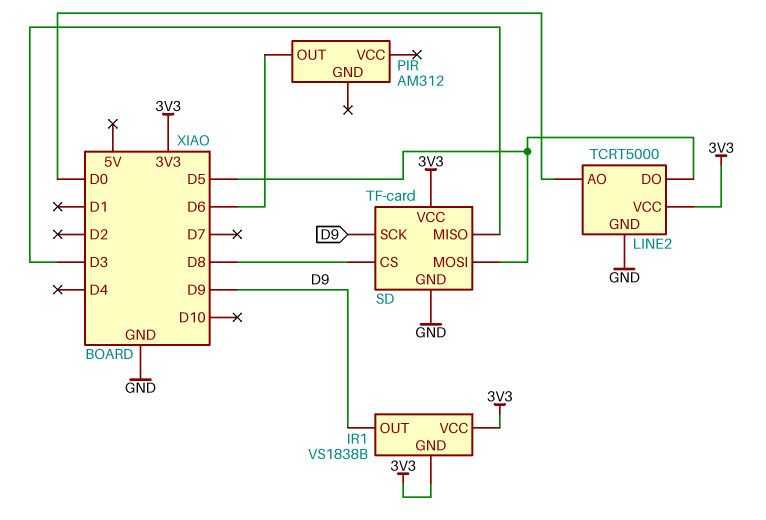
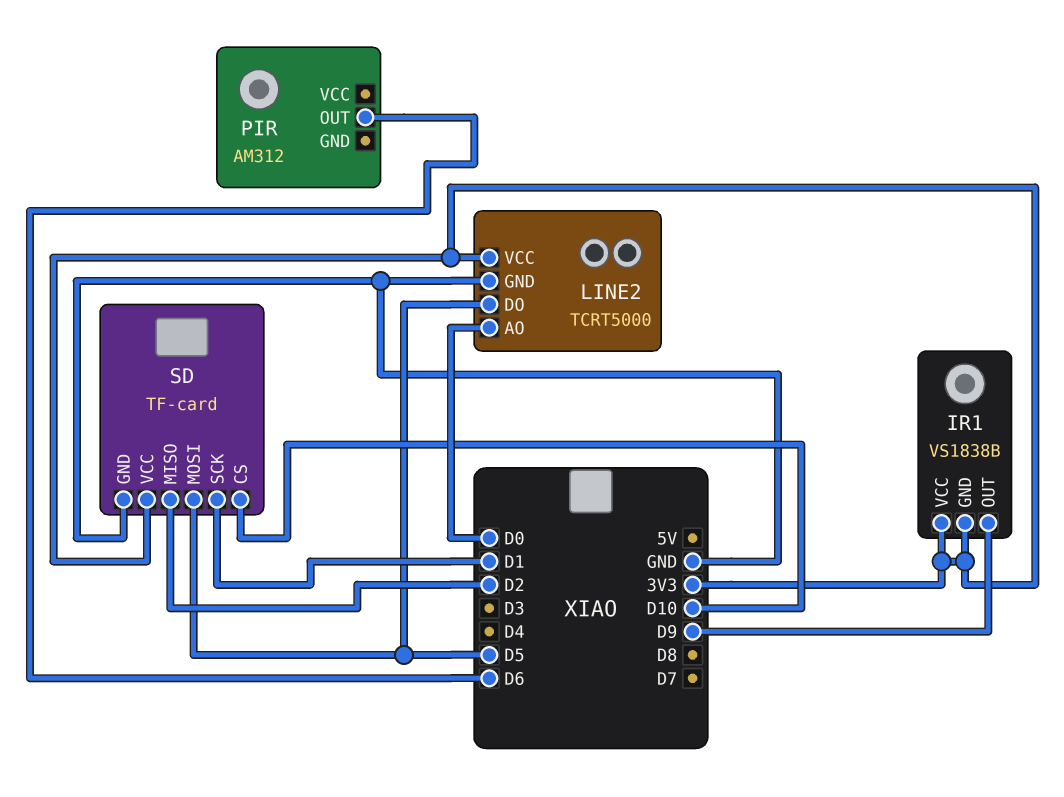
SD pin CS: D8 -> D10
SD pin MISO: D3 -> D2
SD pin SCK: D9 -> D1

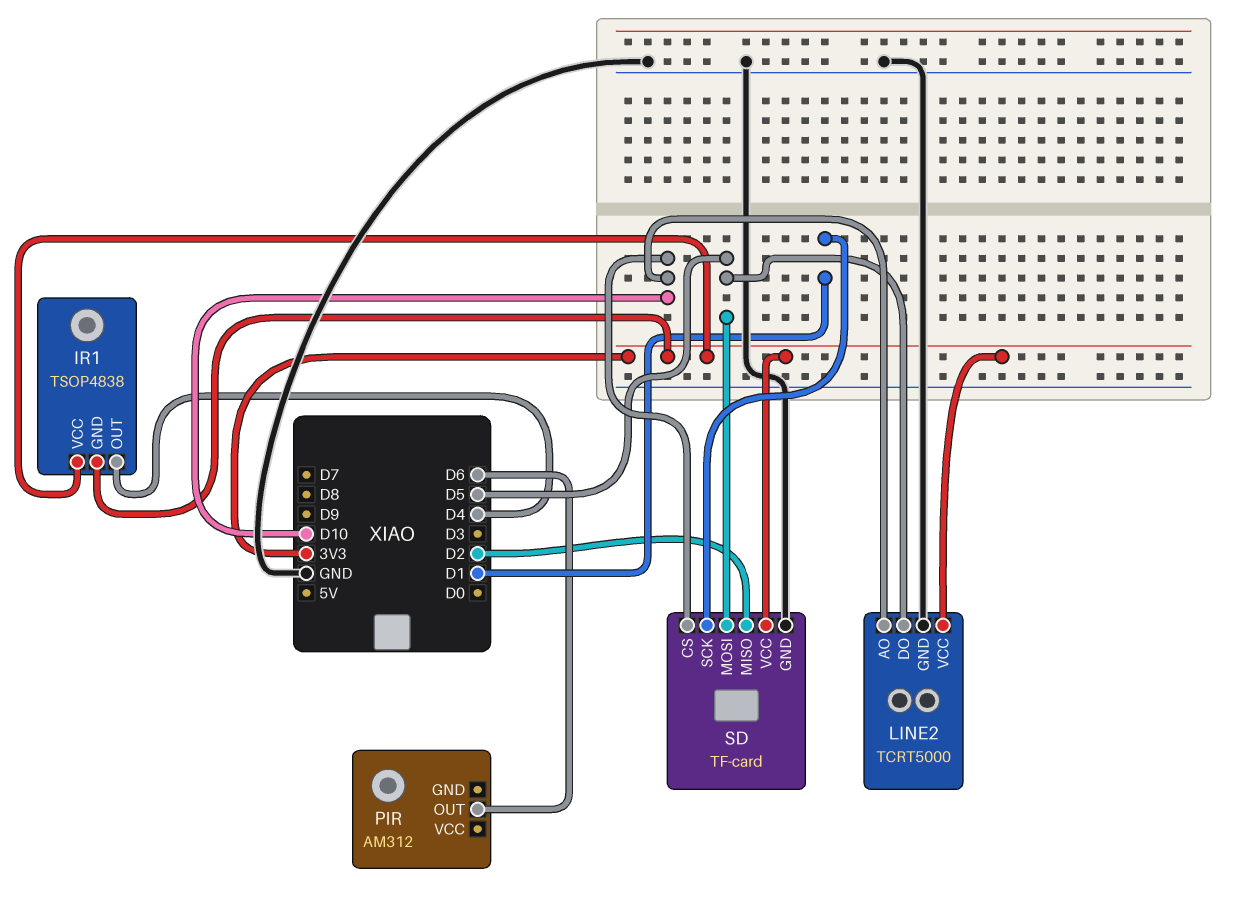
IR1: VS1838B -> TSOP4838
IR1 pin OUT: D9 -> D4
LINE2 pin AO: D0 -> D10

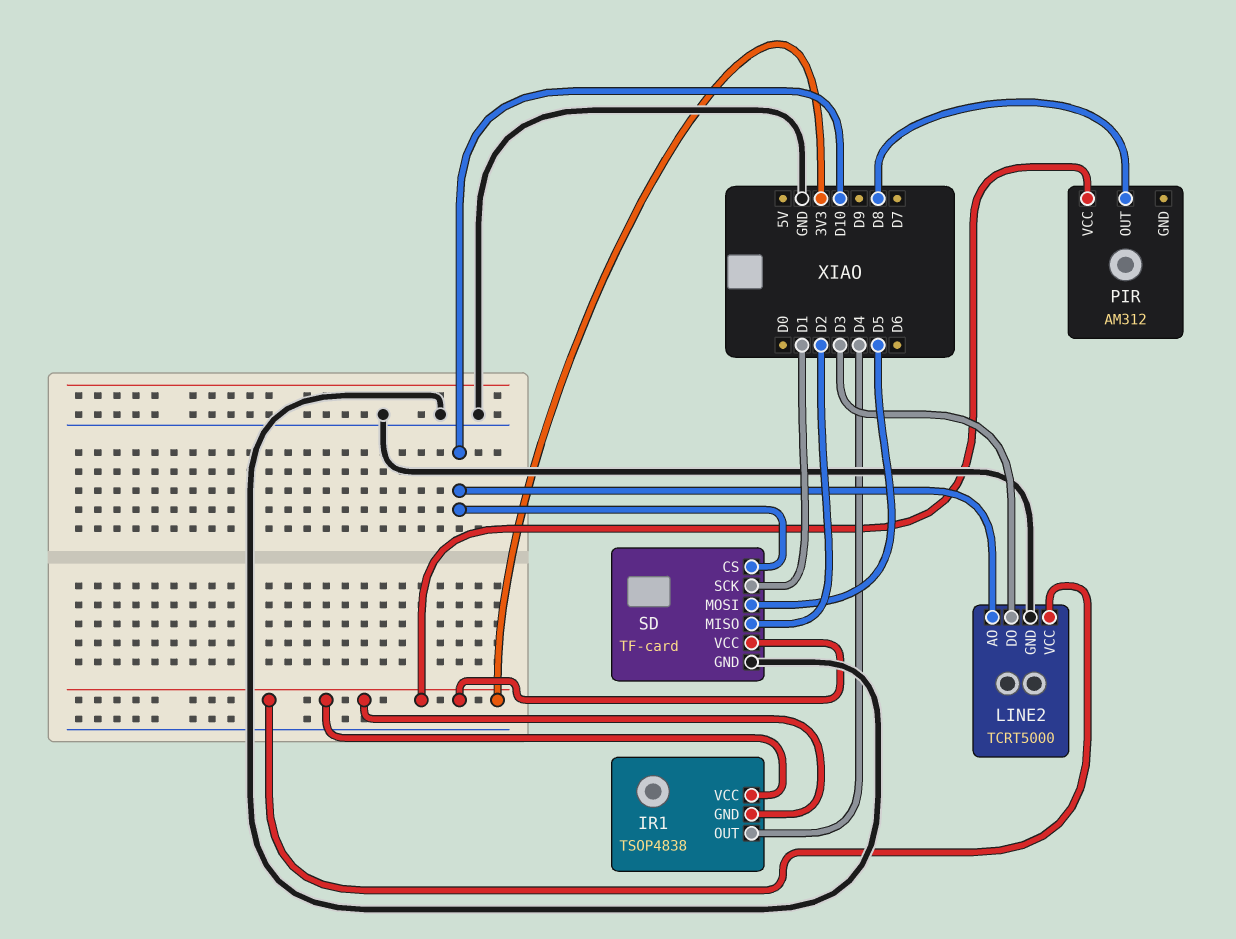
LINE2 pin DO: D5 -> D3
PIR pin OUT: D6 -> D8
PIR pin VCC: none -> 3V3

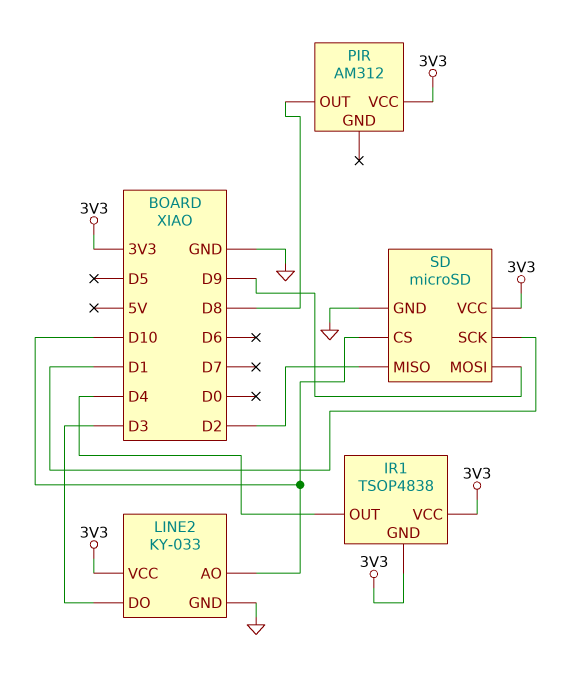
LINE2: TCRT5000 -> KY-033
SD: TF-card -> microSD
SD pin MOSI: D5 -> D9

